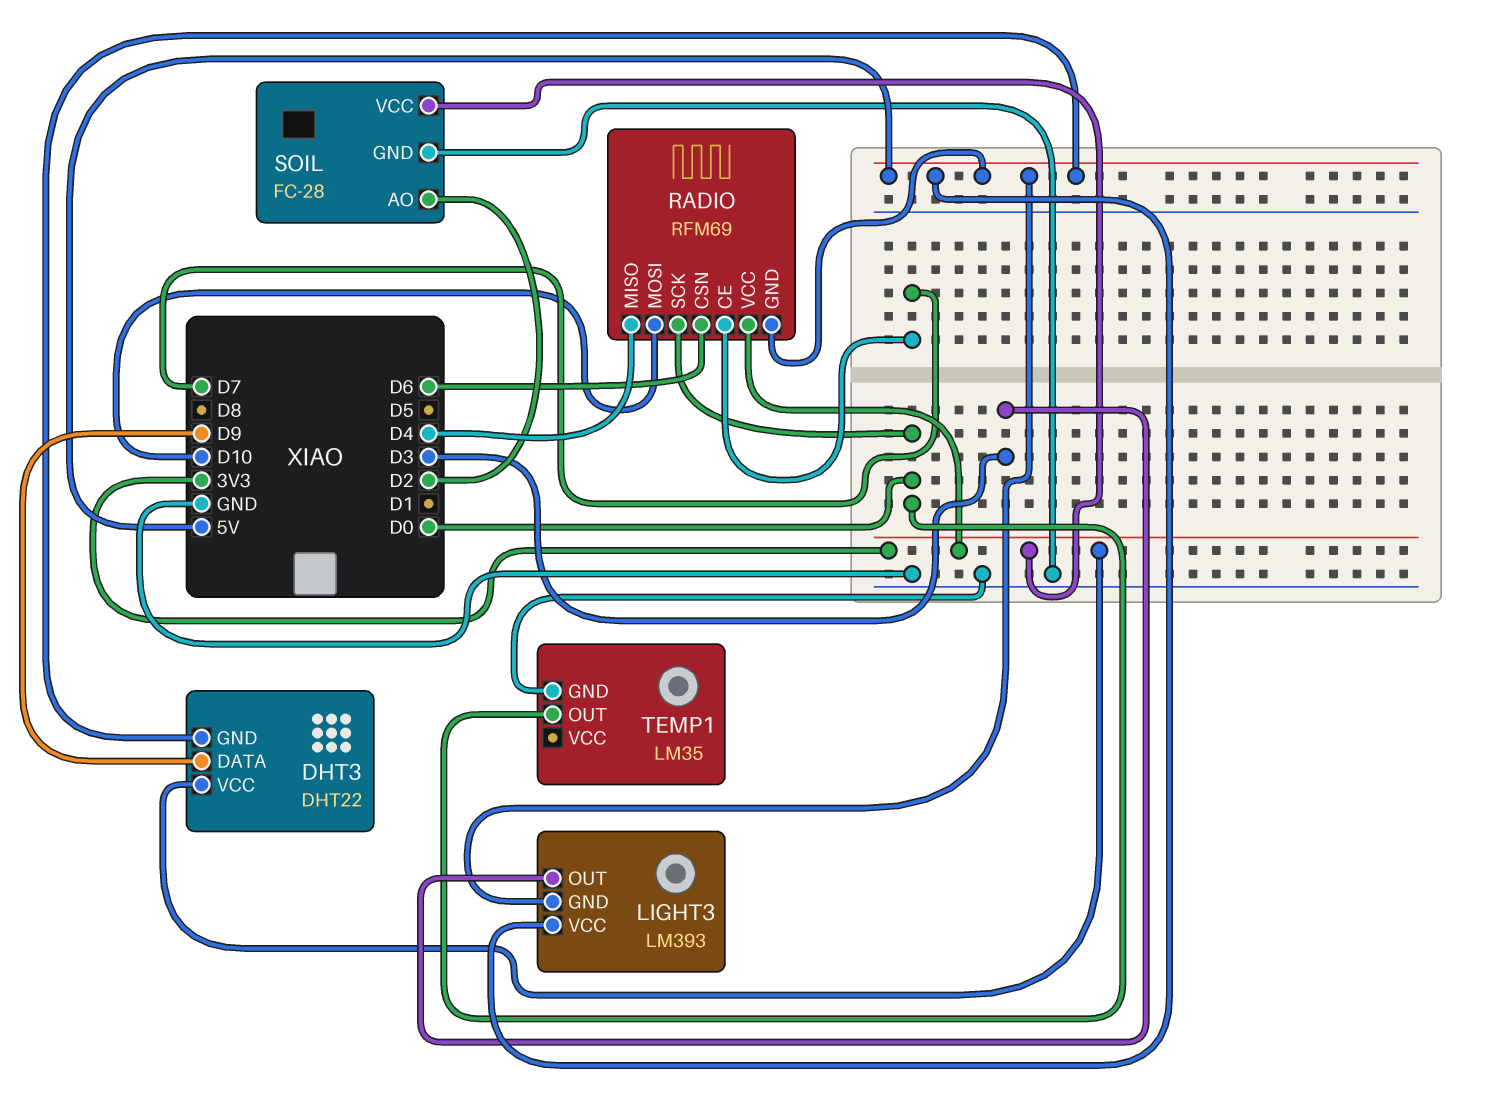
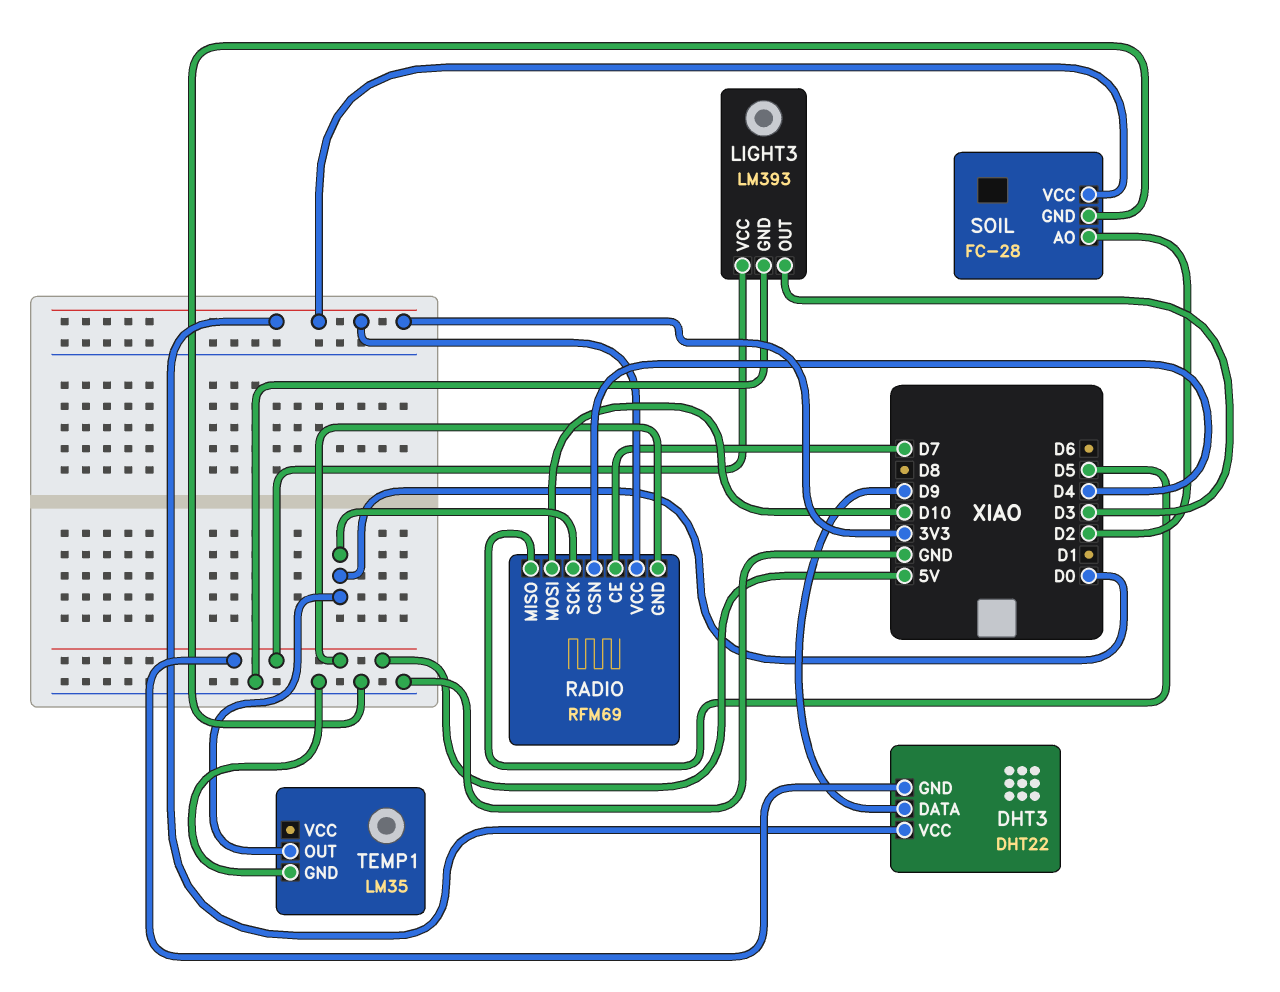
LIGHT3 pin GND: 5V -> GND
RADIO pin CSN: D6 -> D4
RADIO pin MISO: D4 -> D5

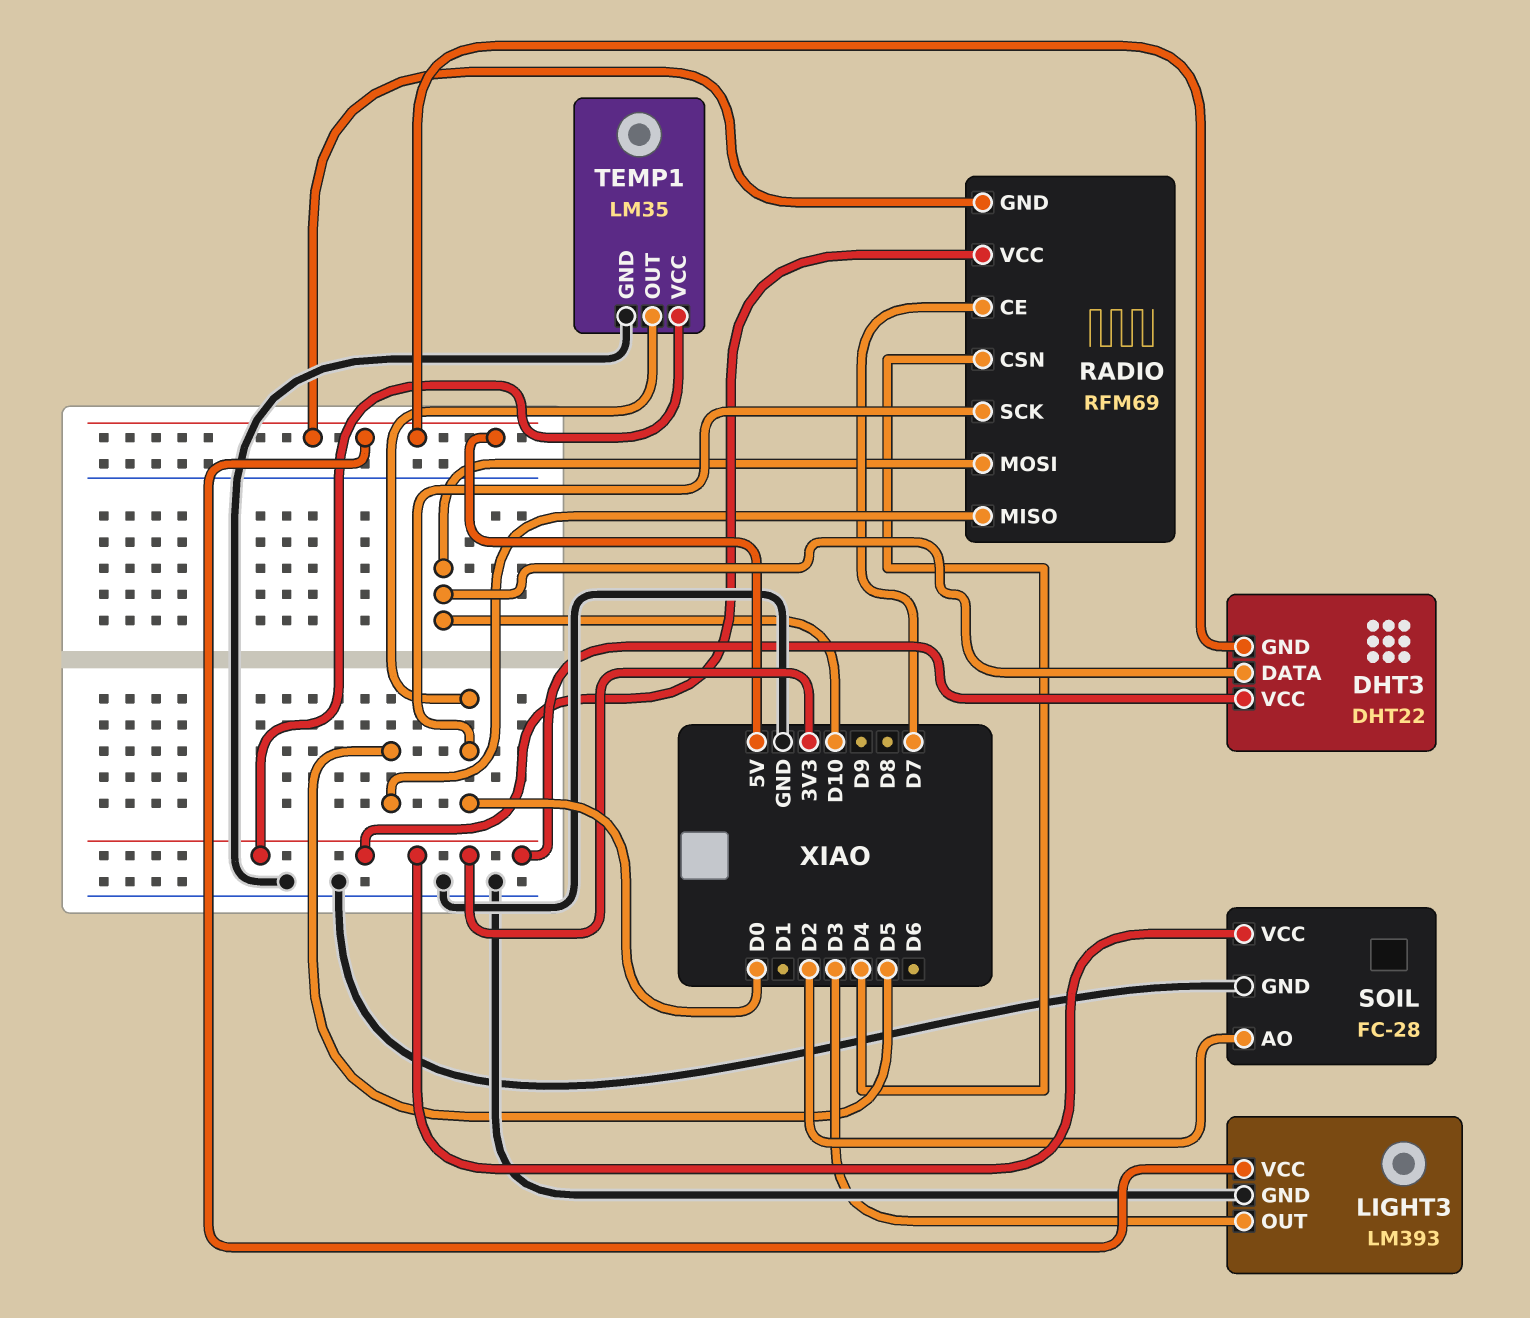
DHT3 pin DATA: D9 -> D10
TEMP1 pin VCC: none -> 3V3

